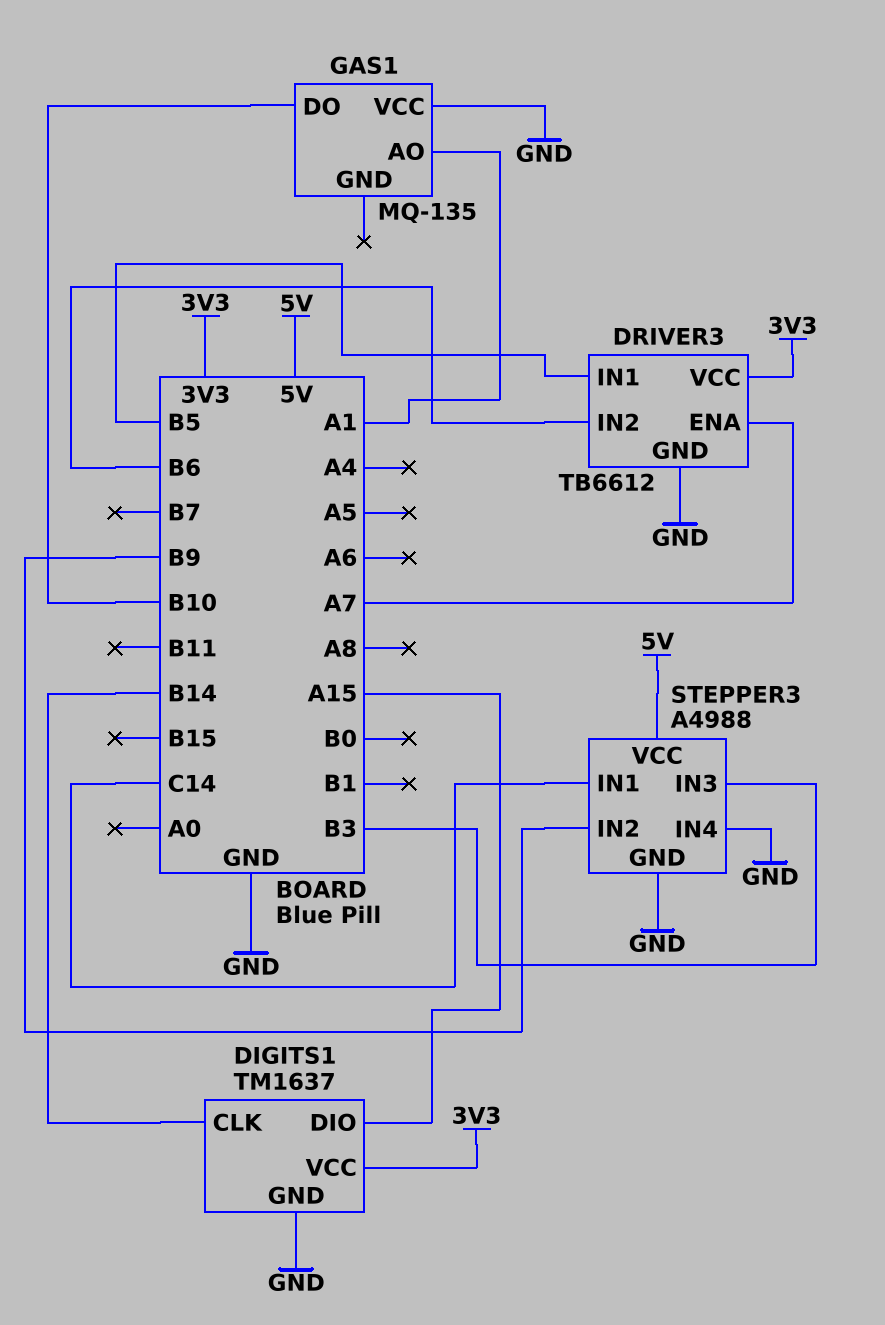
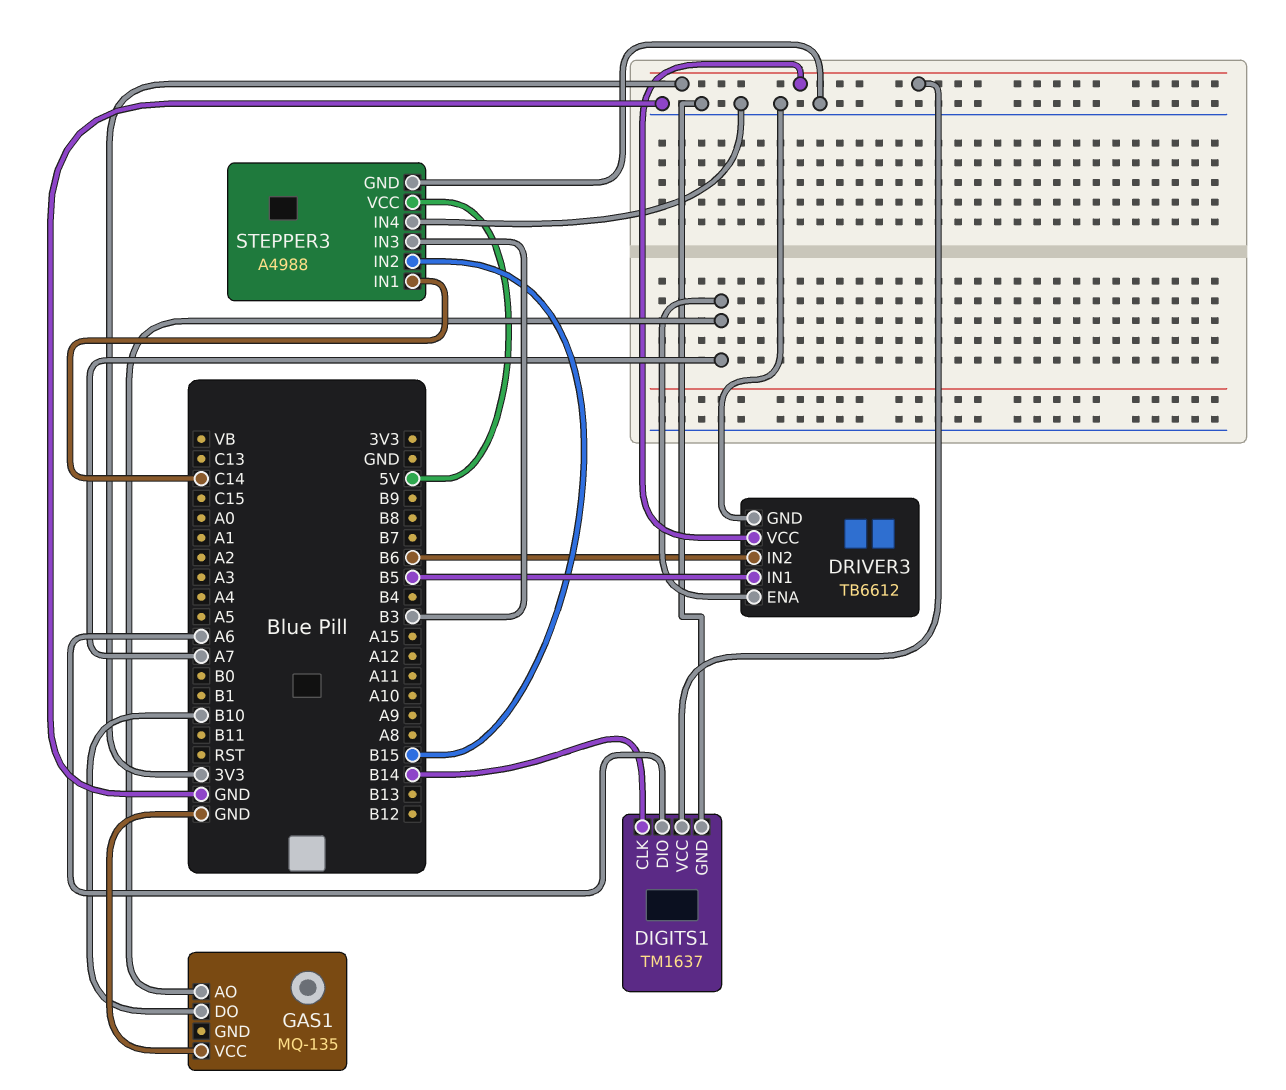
DIGITS1 pin DIO: A15 -> A6
GAS1 pin AO: A1 -> A7
STEPPER3 pin IN2: B9 -> B15

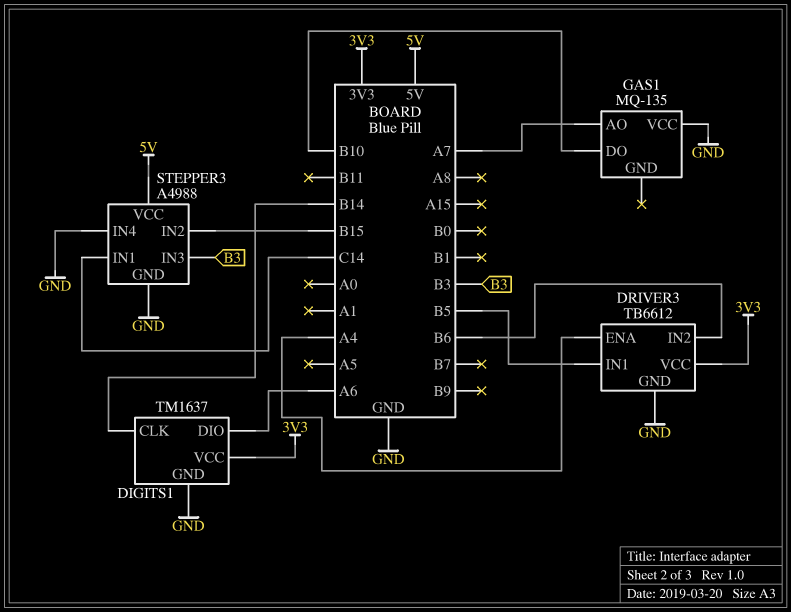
DRIVER3 pin ENA: A7 -> A4

